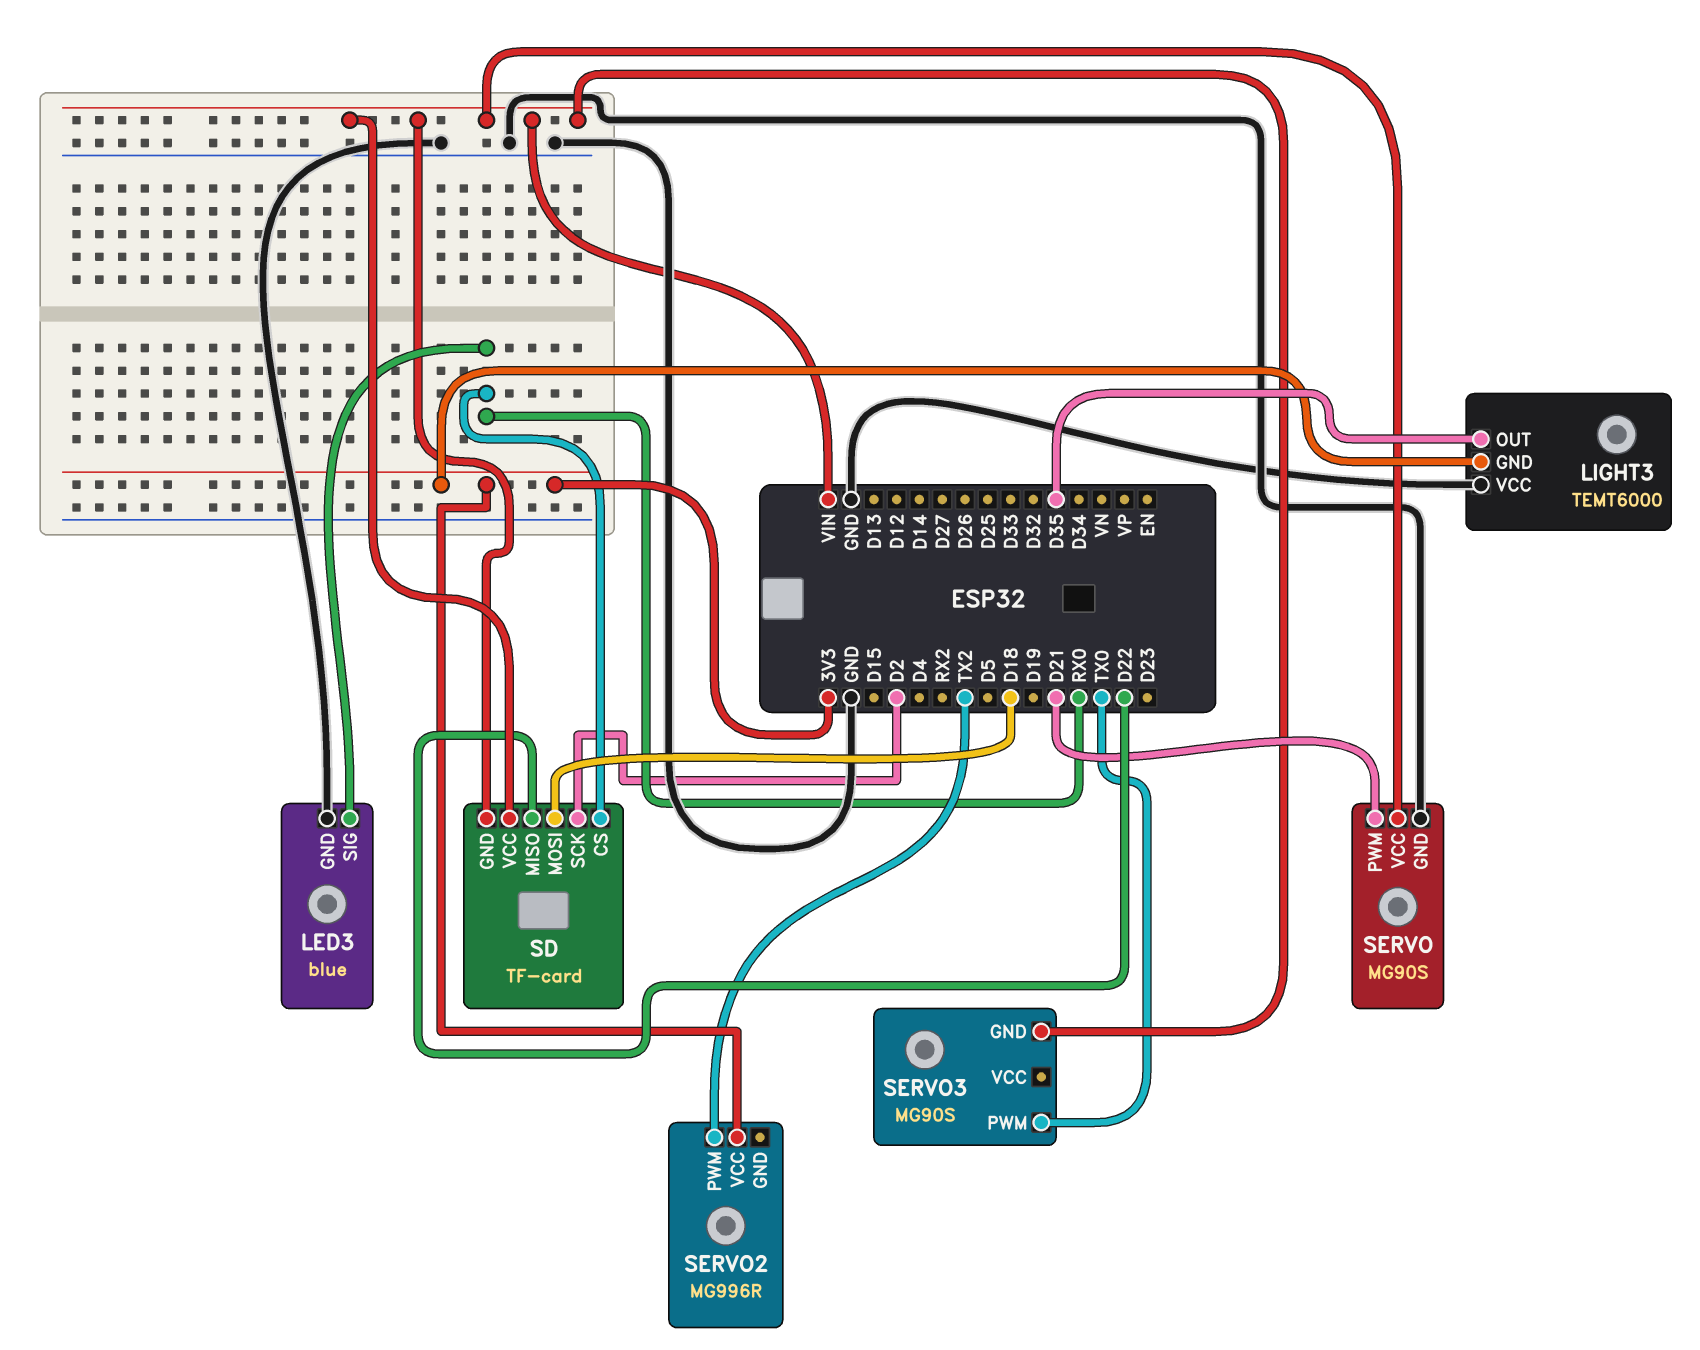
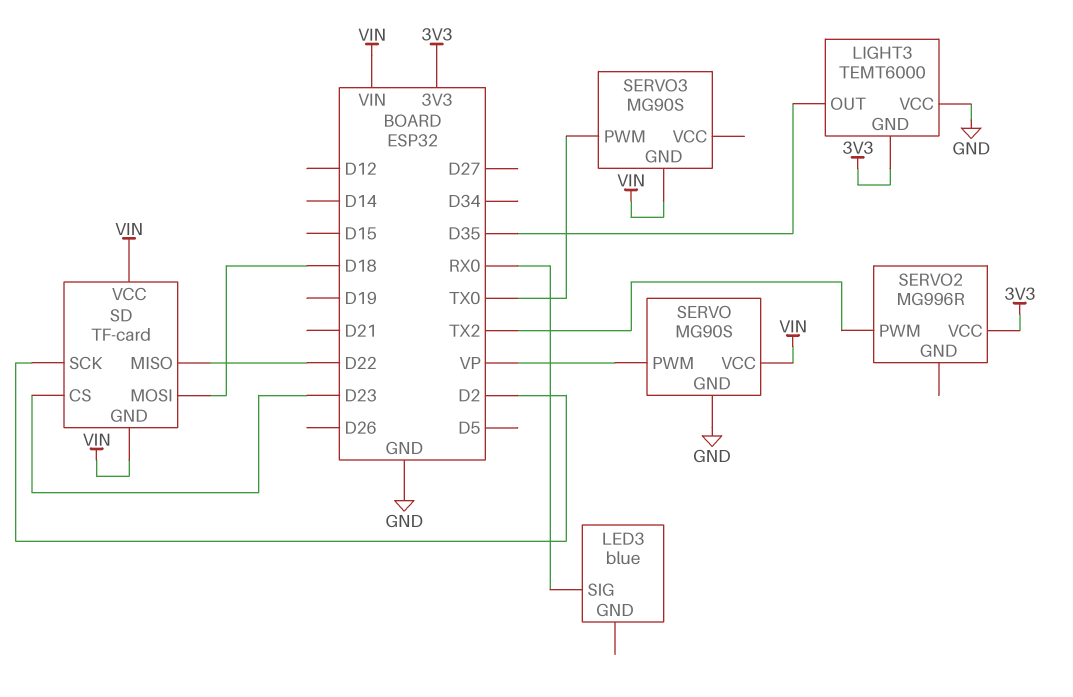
LED3 pin GND: GND -> none
SD pin CS: RX0 -> D23
SERVO pin PWM: D21 -> VP

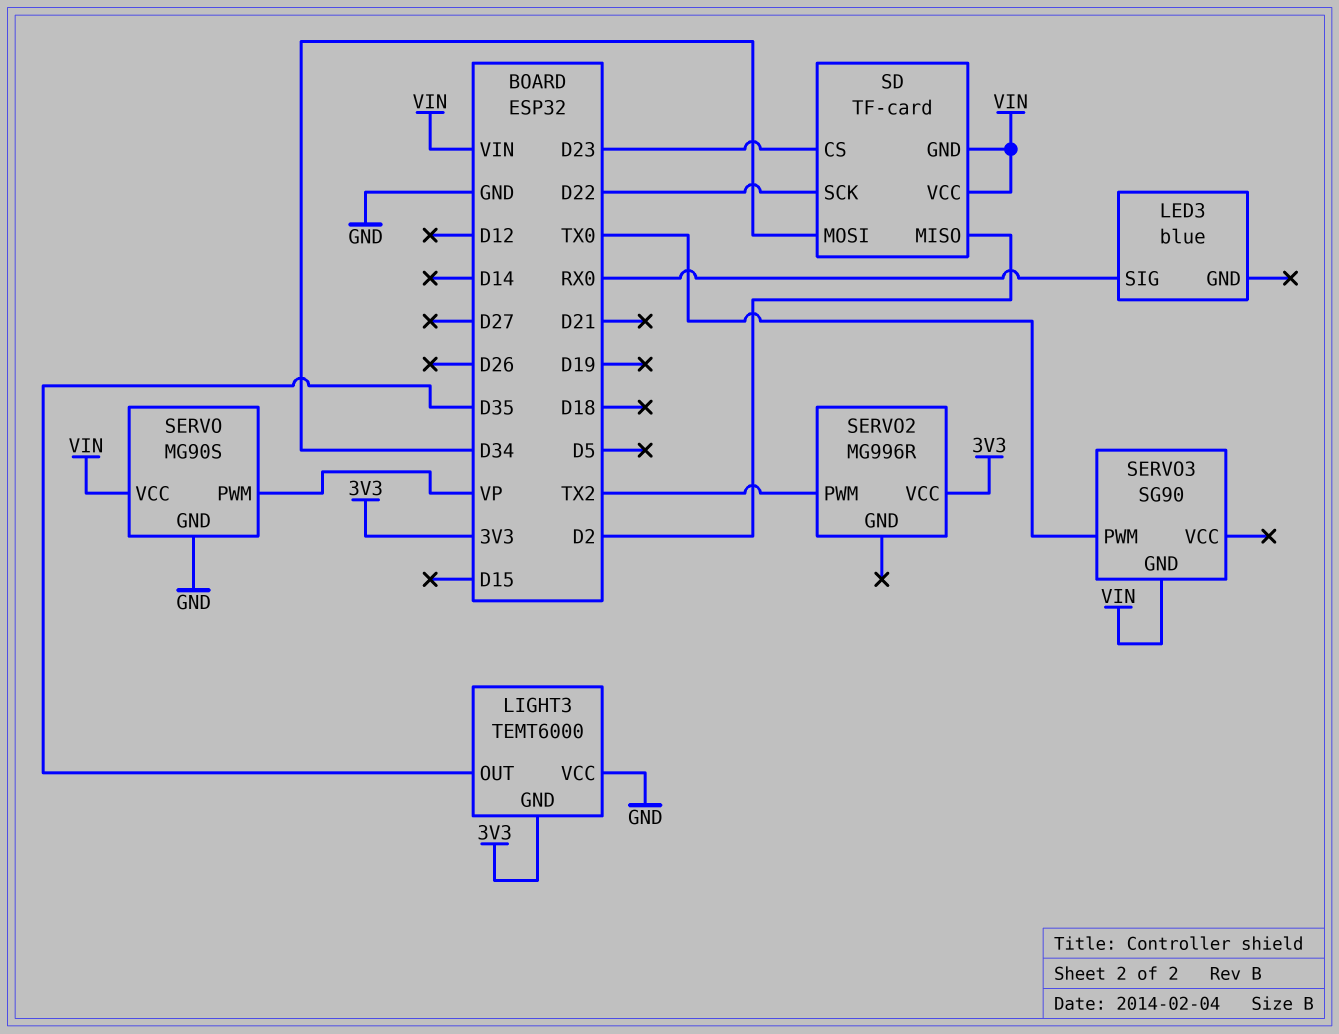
SD pin MISO: D22 -> D2
SD pin MOSI: D18 -> D34
SD pin SCK: D2 -> D22
SERVO3: MG90S -> SG90

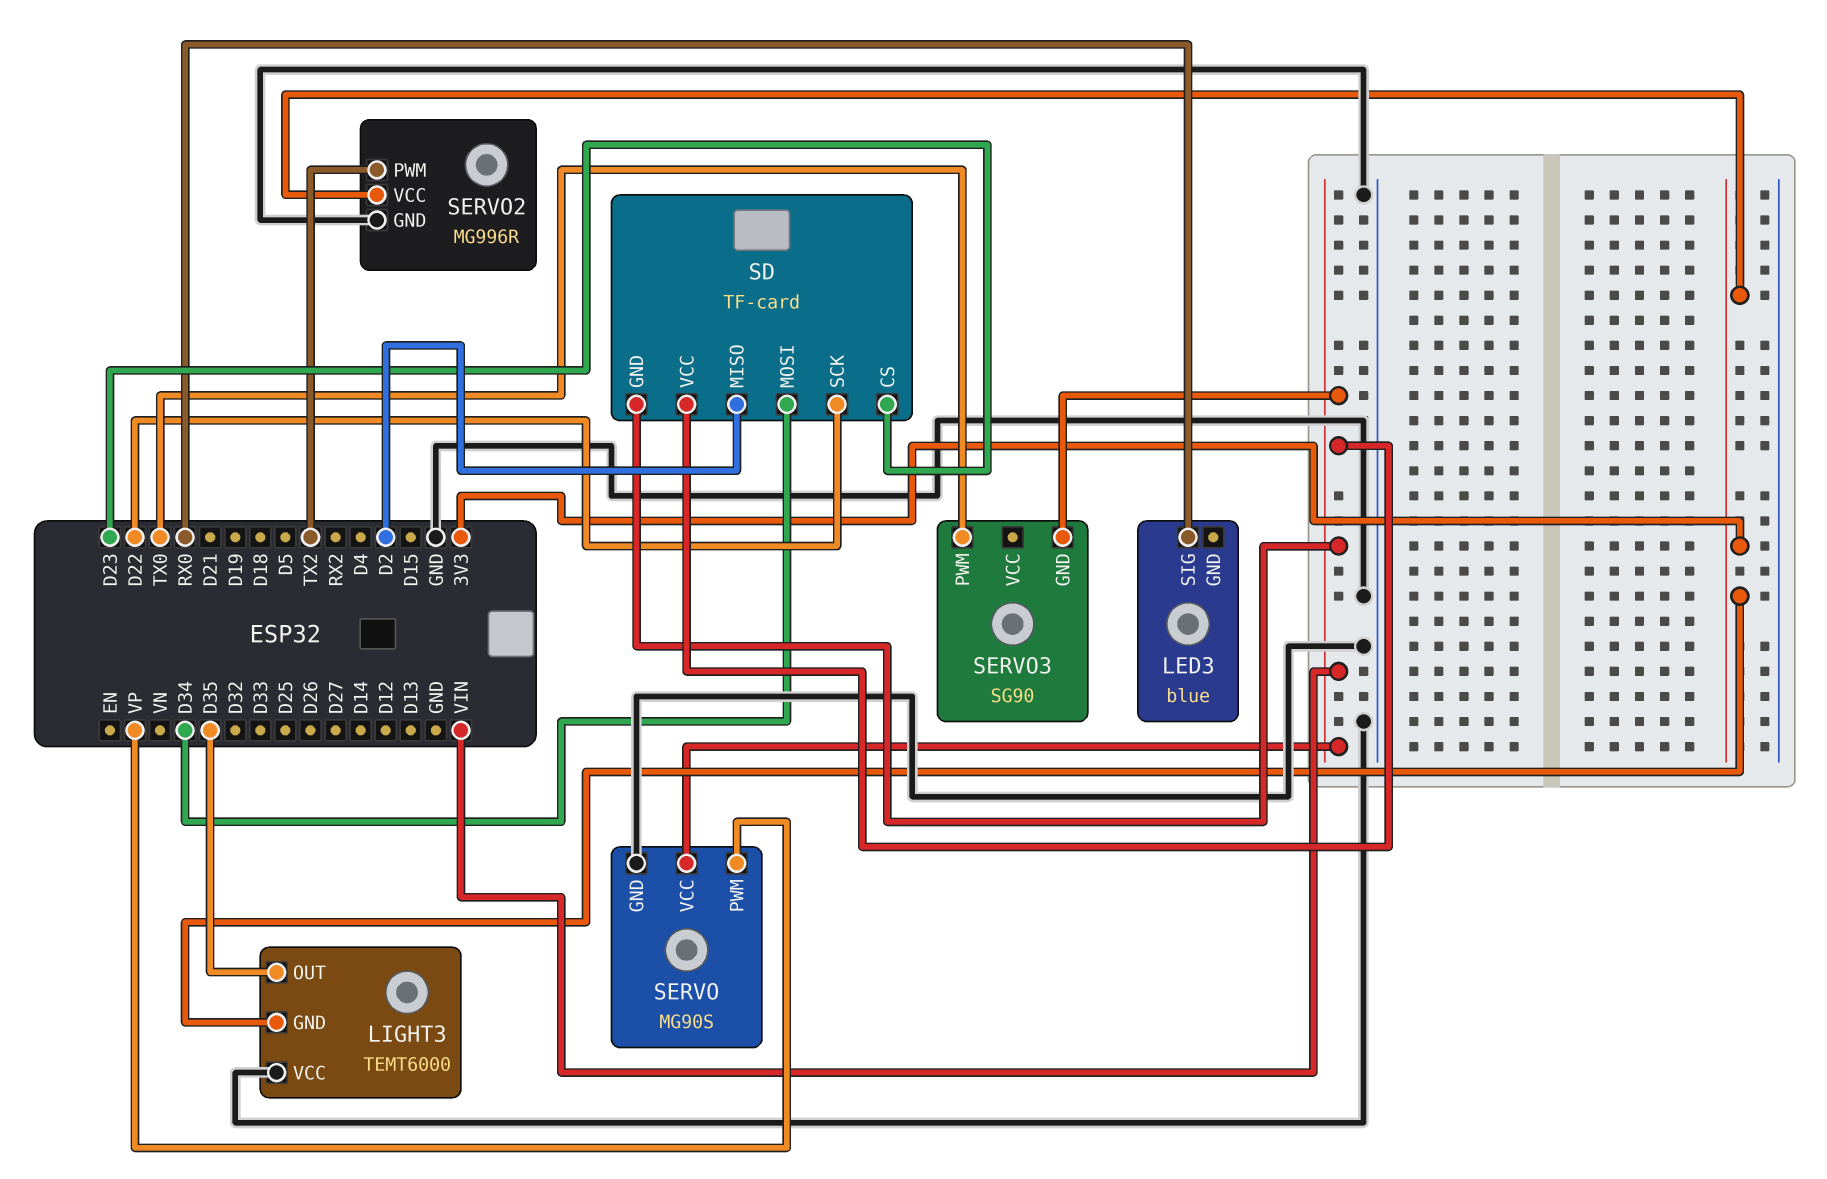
SERVO2 pin GND: none -> GND

